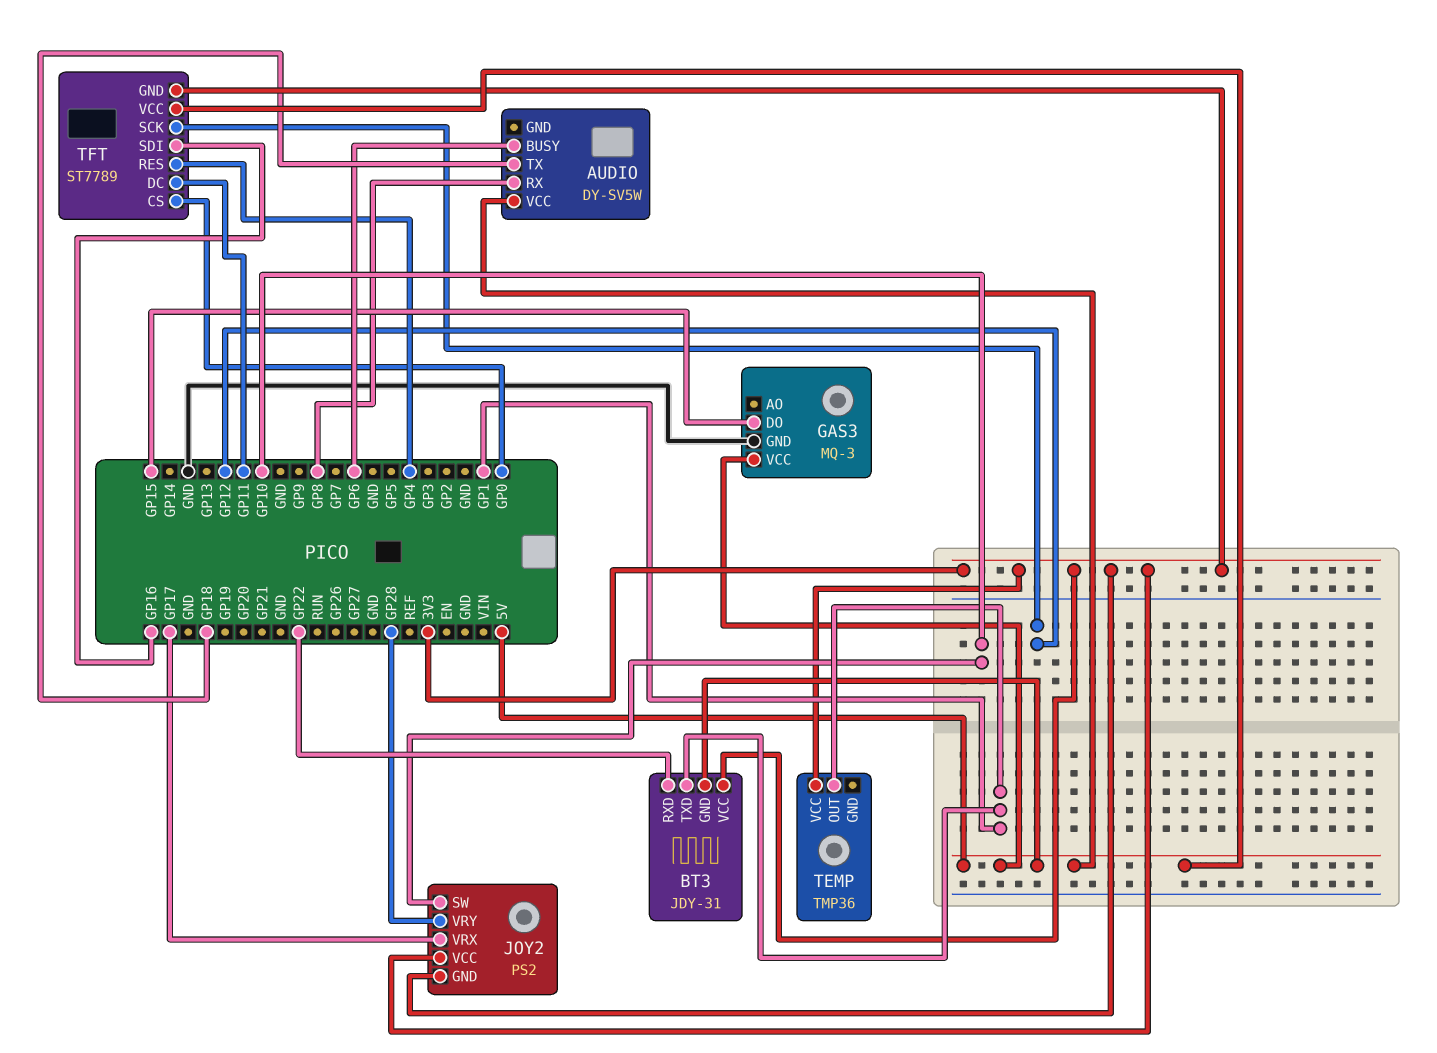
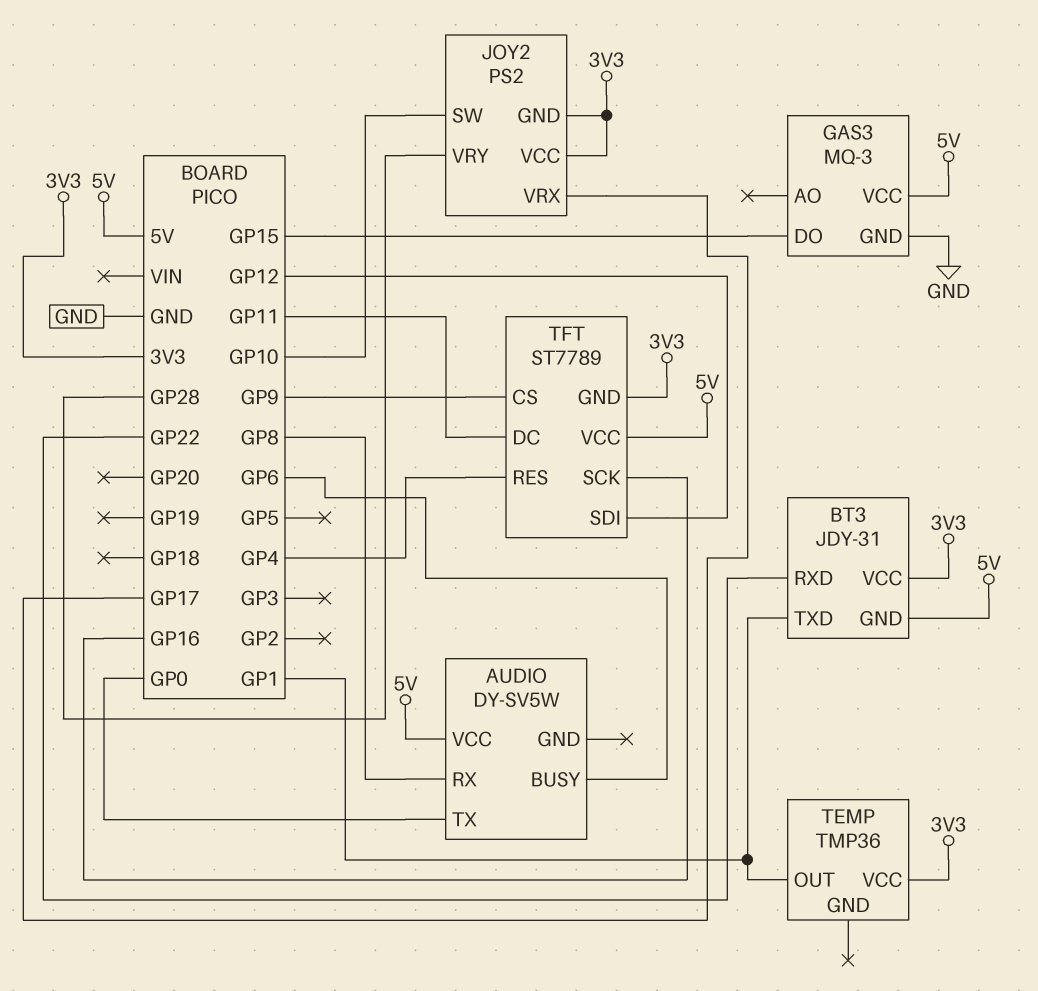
AUDIO pin TX: GP18 -> GP0
TFT pin CS: GP0 -> GP9
TFT pin SCK: GP12 -> GP16
TFT pin SDI: GP16 -> GP12

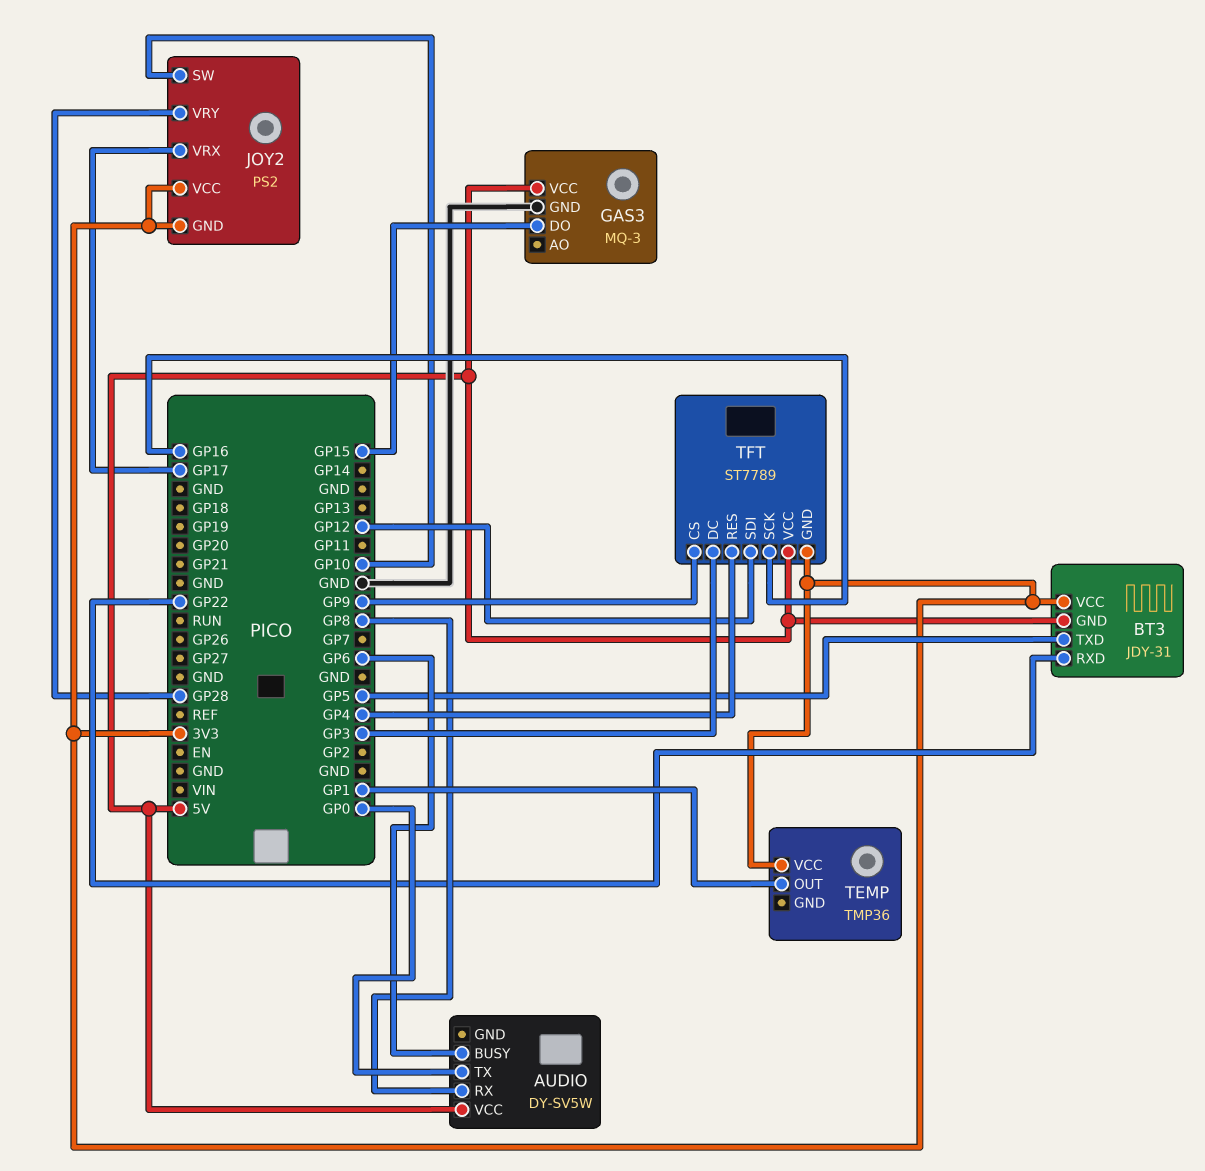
BT3 pin TXD: GP1 -> GP5
TFT pin DC: GP11 -> GP3

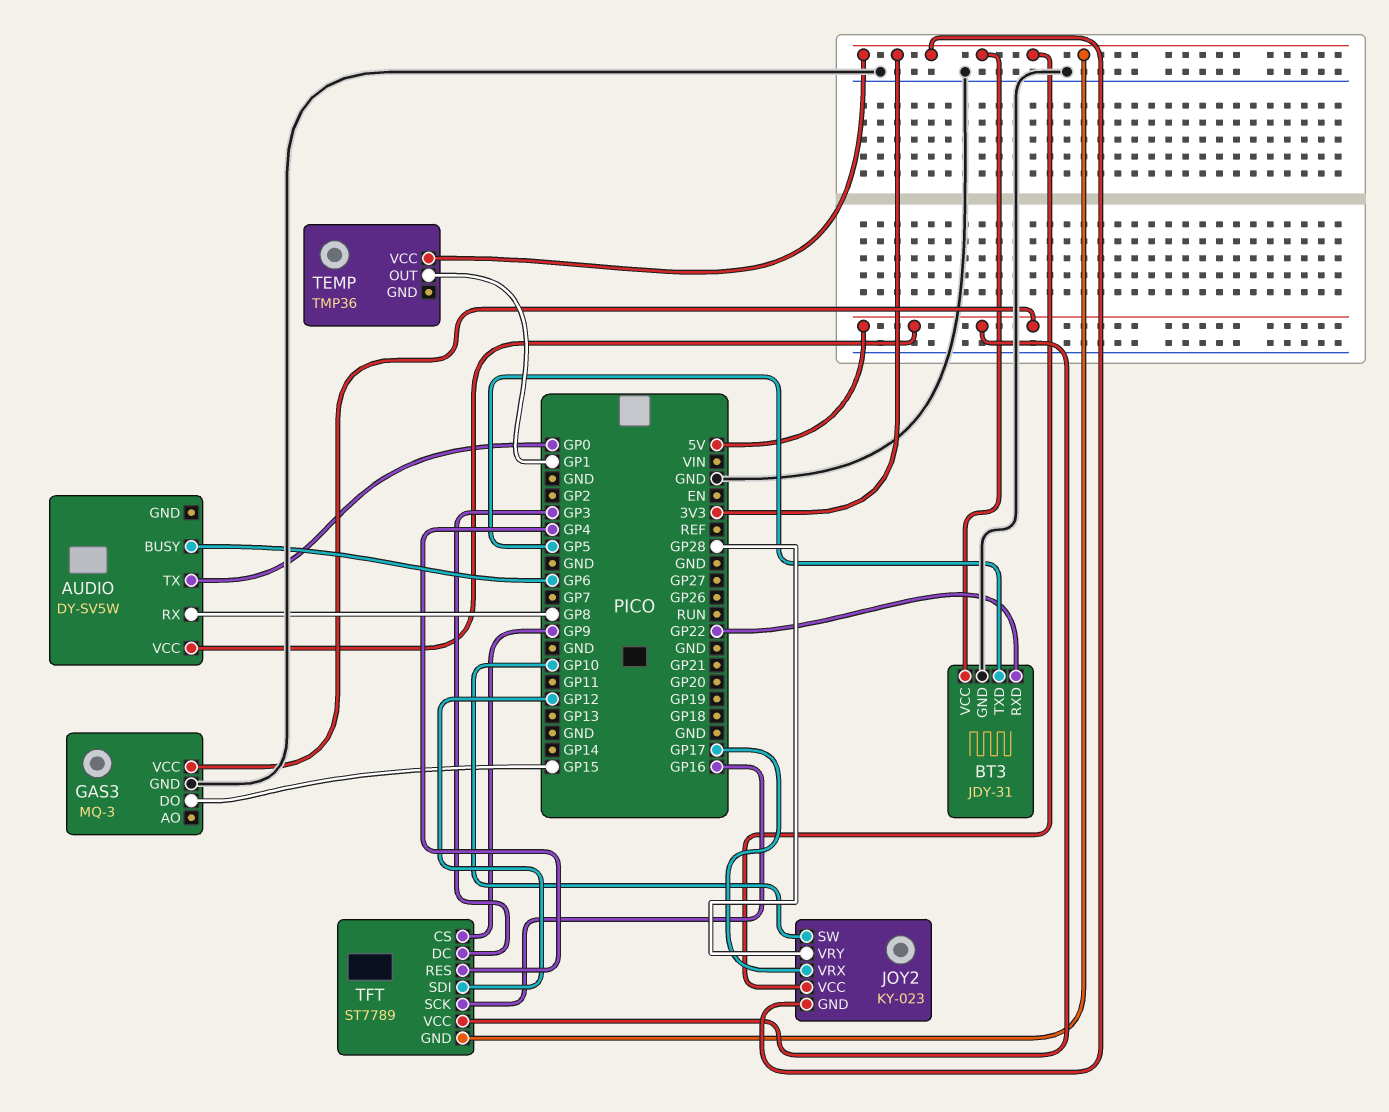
BT3 pin GND: 5V -> GND
JOY2: PS2 -> KY-023

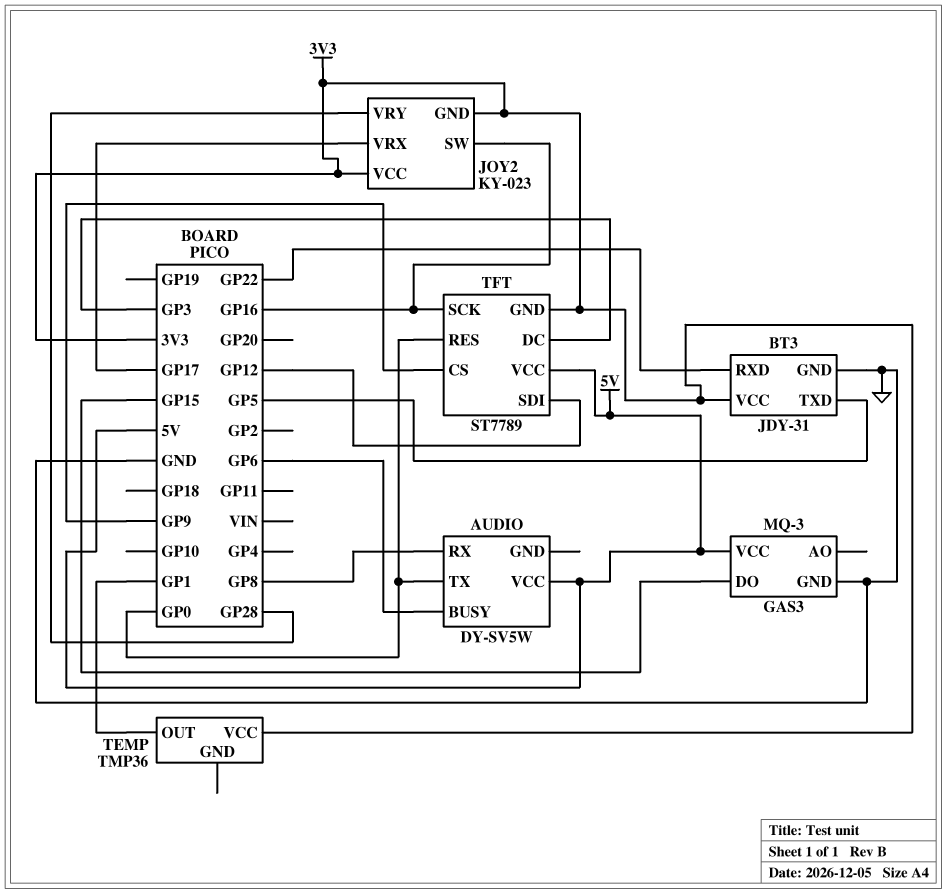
JOY2 pin SW: GP10 -> GP16
TFT pin RES: GP4 -> GP0

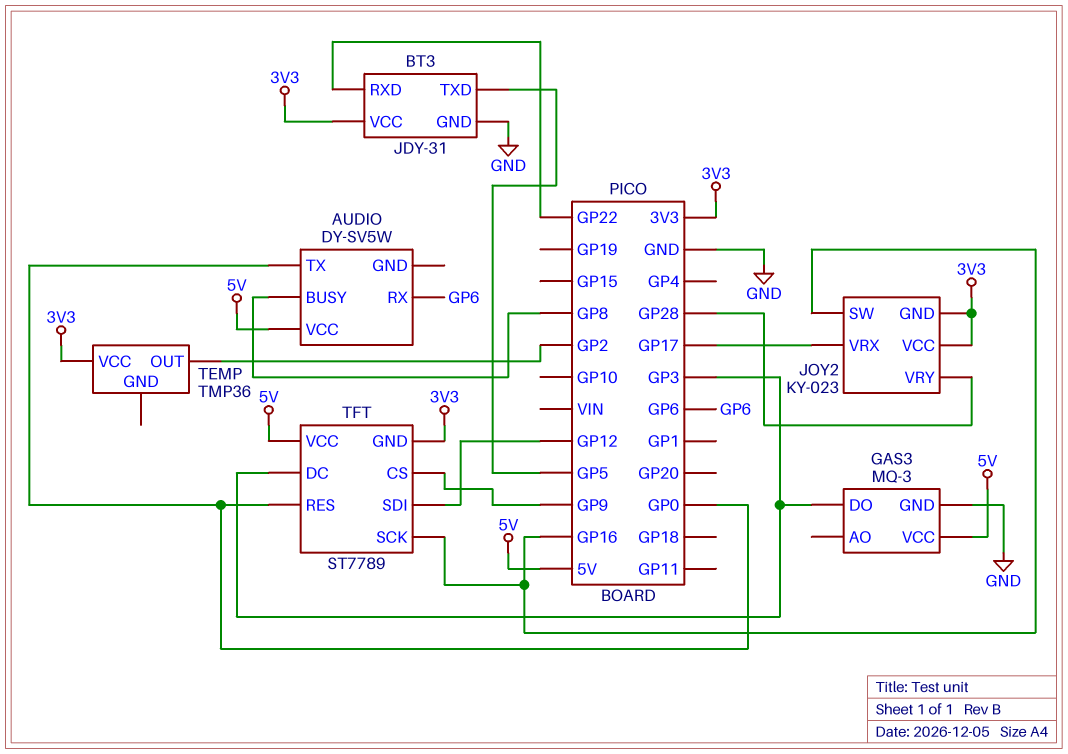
AUDIO pin BUSY: GP6 -> GP8
AUDIO pin RX: GP8 -> GP6
GAS3 pin DO: GP15 -> GP3
TEMP pin OUT: GP1 -> GP2

